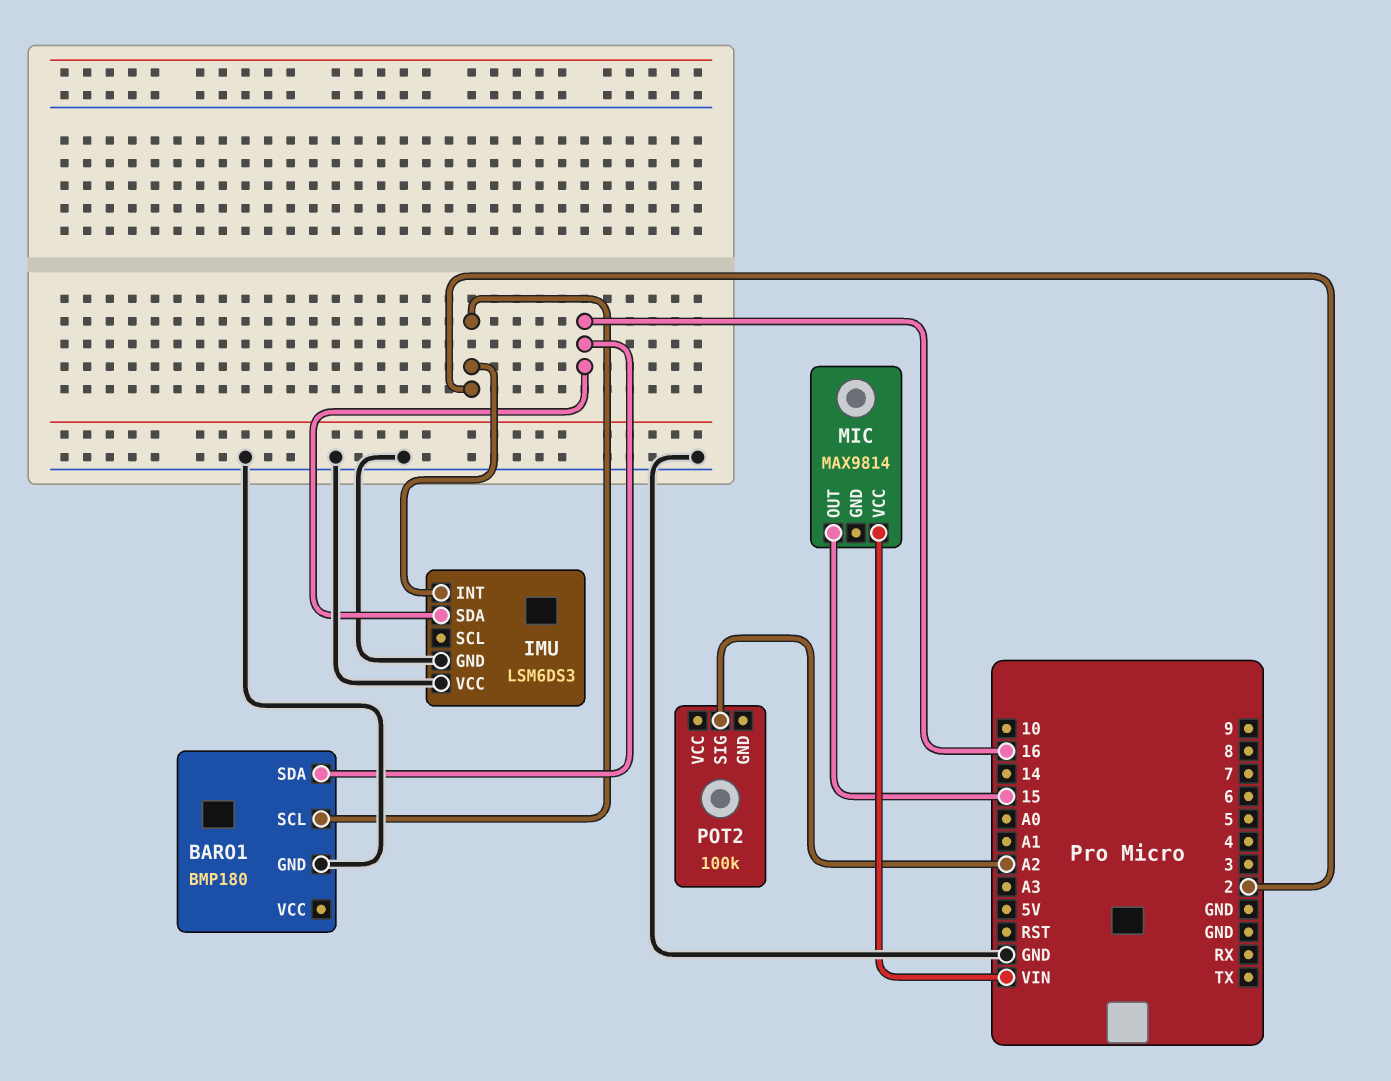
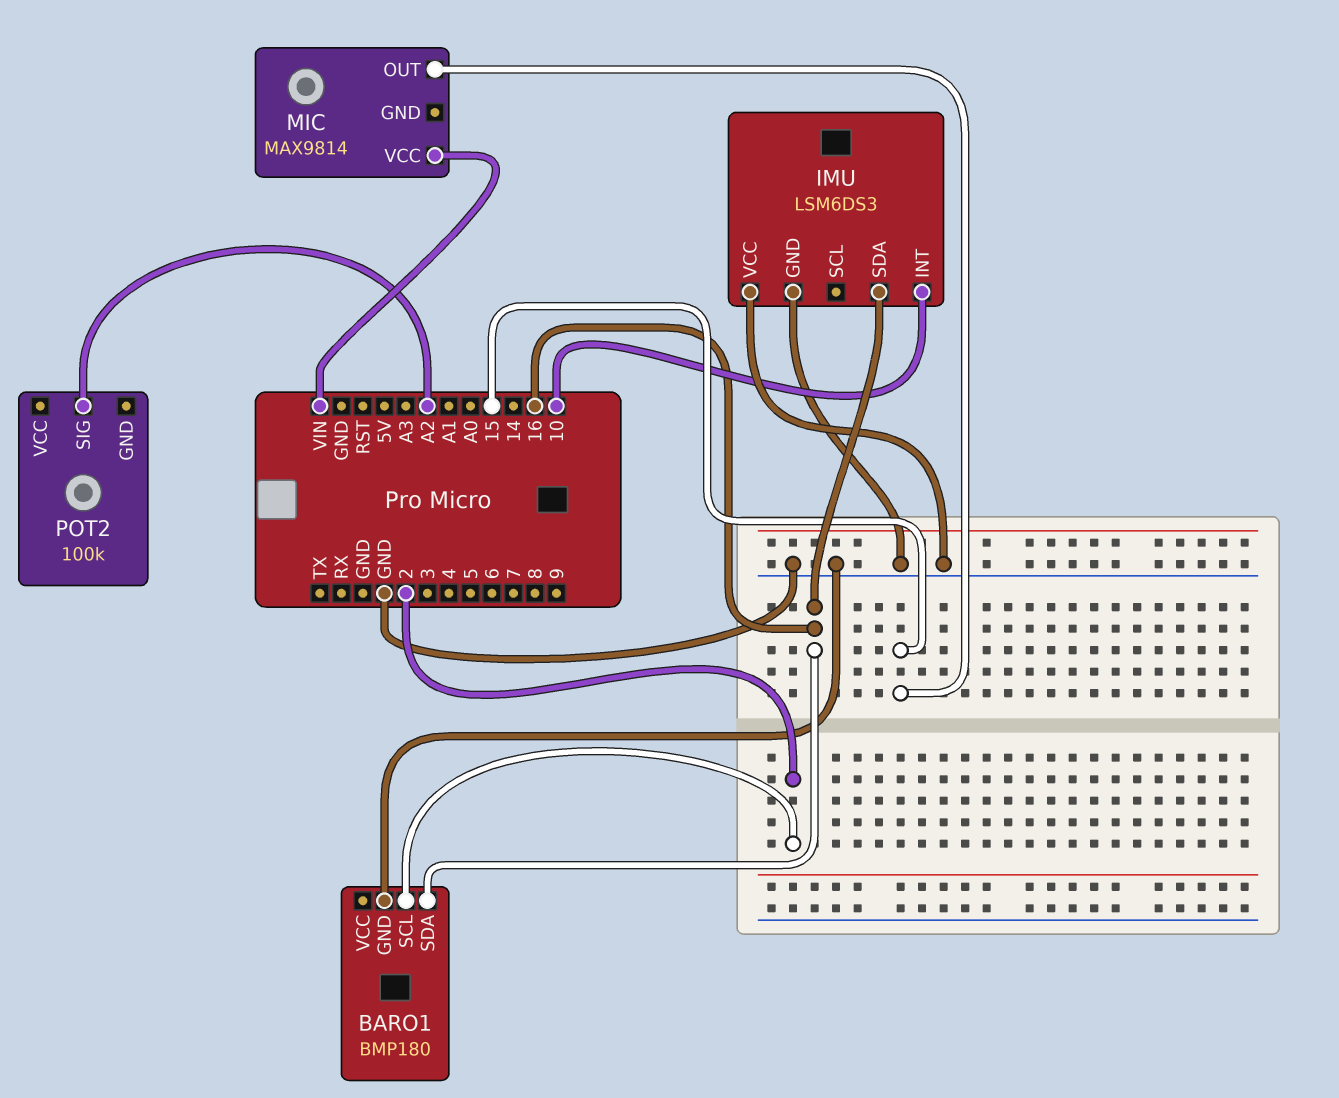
IMU pin INT: 2 -> 10

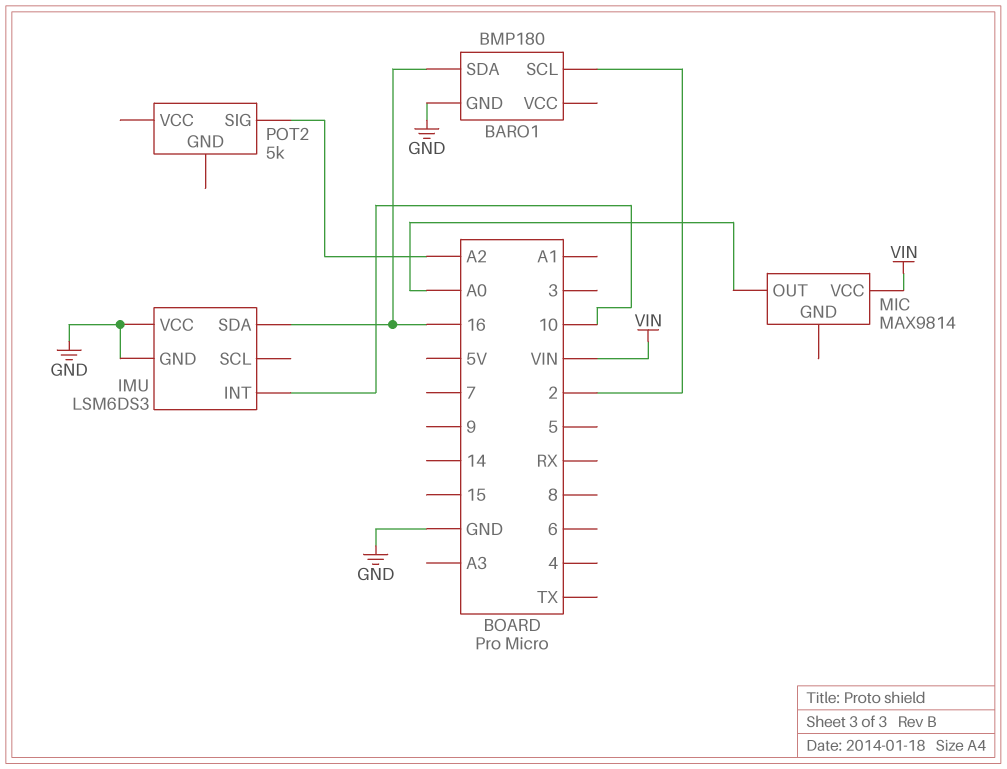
MIC pin OUT: 15 -> A0
POT2: 100k -> 5k

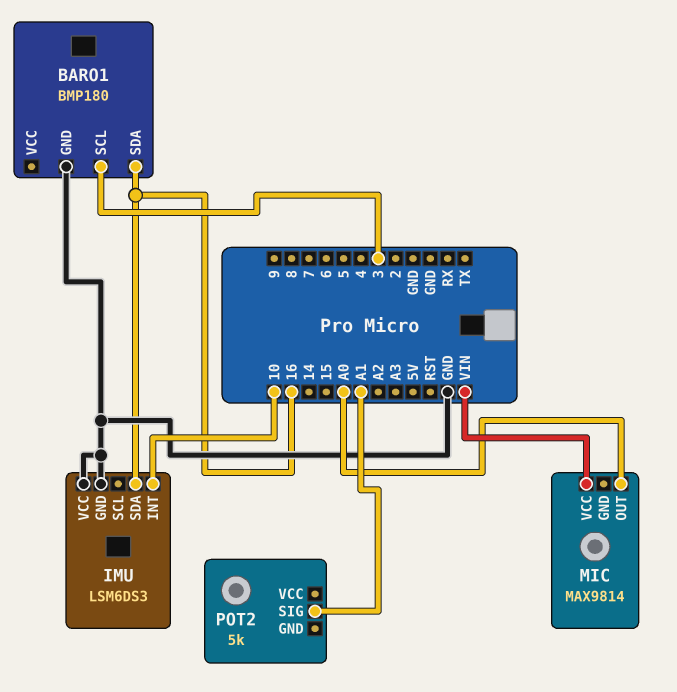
BARO1 pin SCL: 2 -> 3
POT2 pin SIG: A2 -> A1

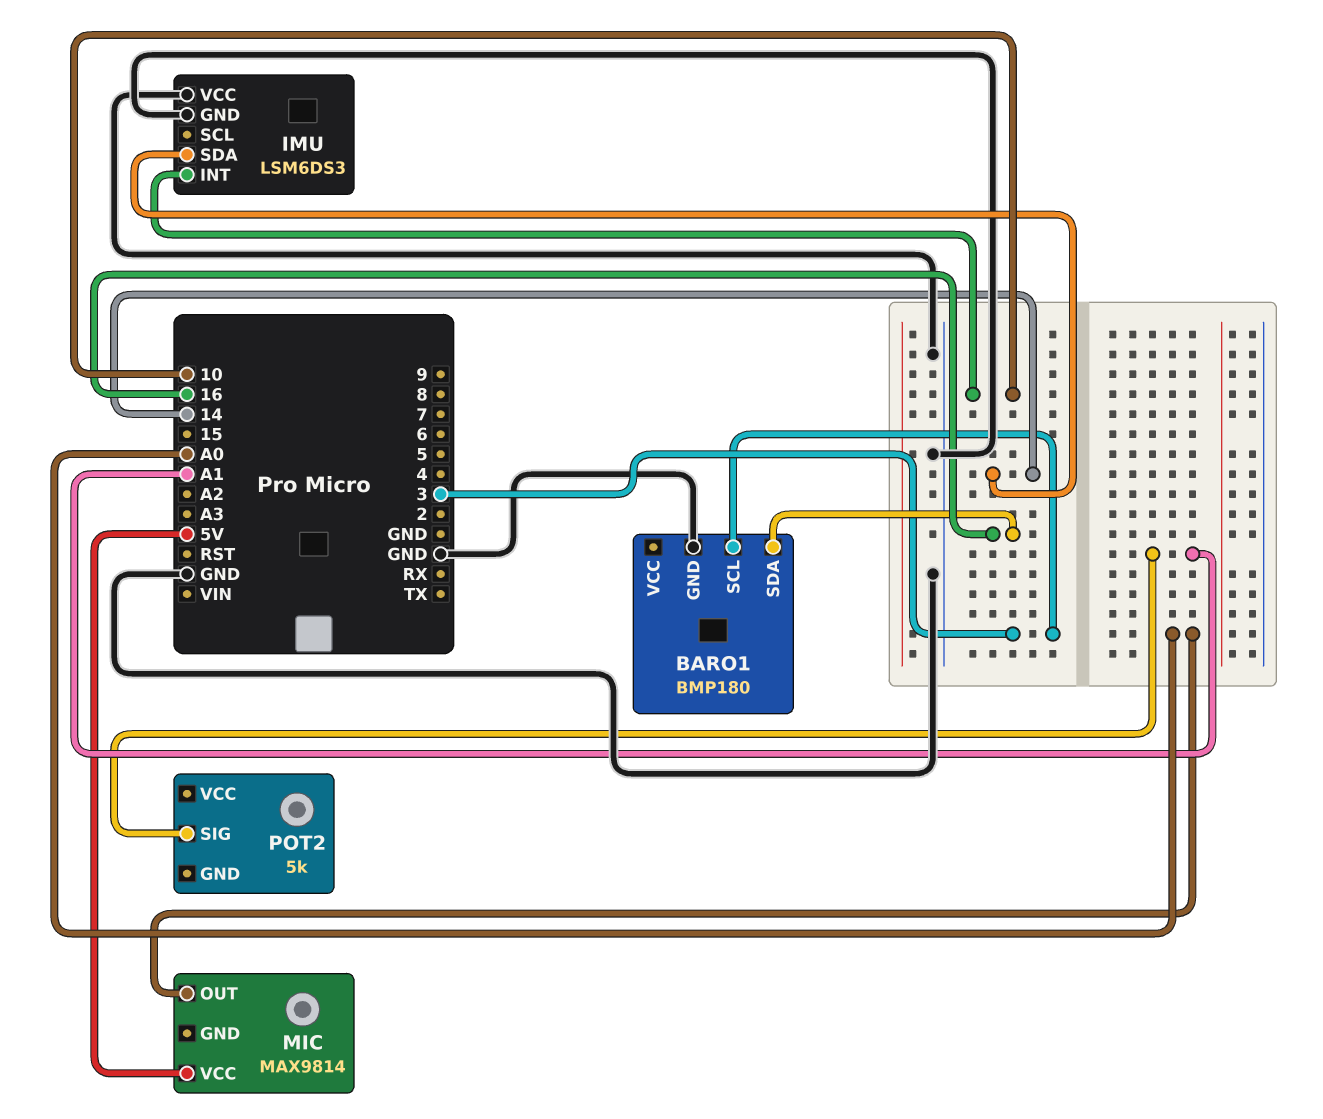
IMU pin SDA: 16 -> 14
MIC pin VCC: VIN -> 5V

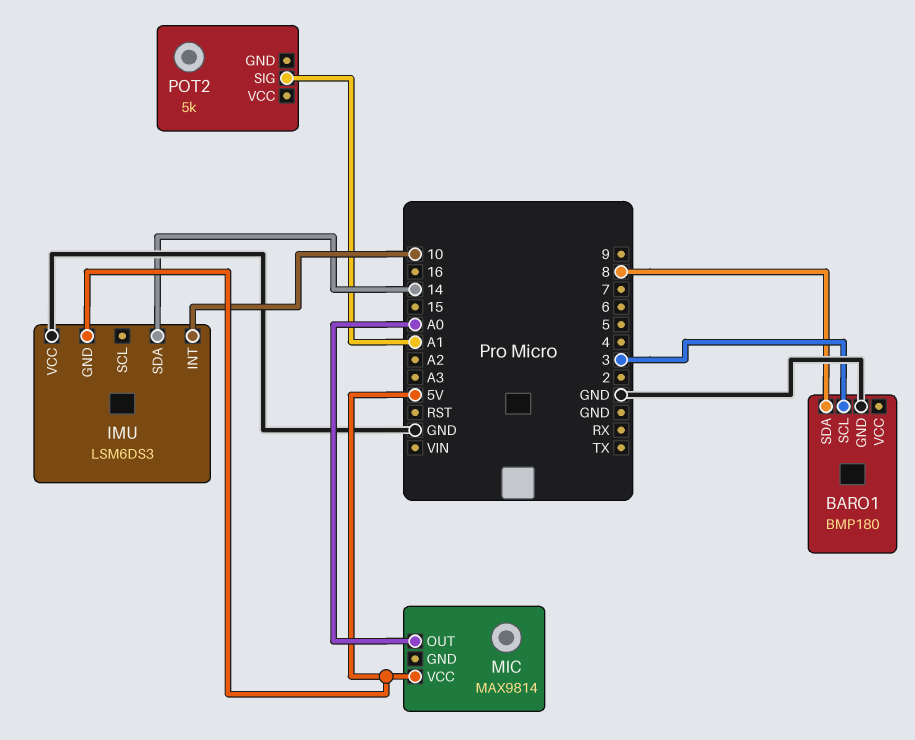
BARO1 pin SDA: 16 -> 8
IMU pin GND: GND -> 5V

